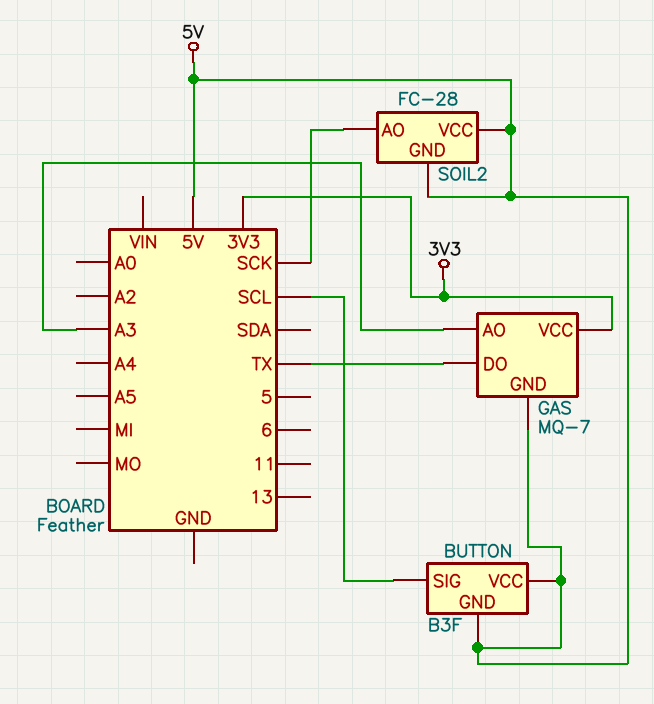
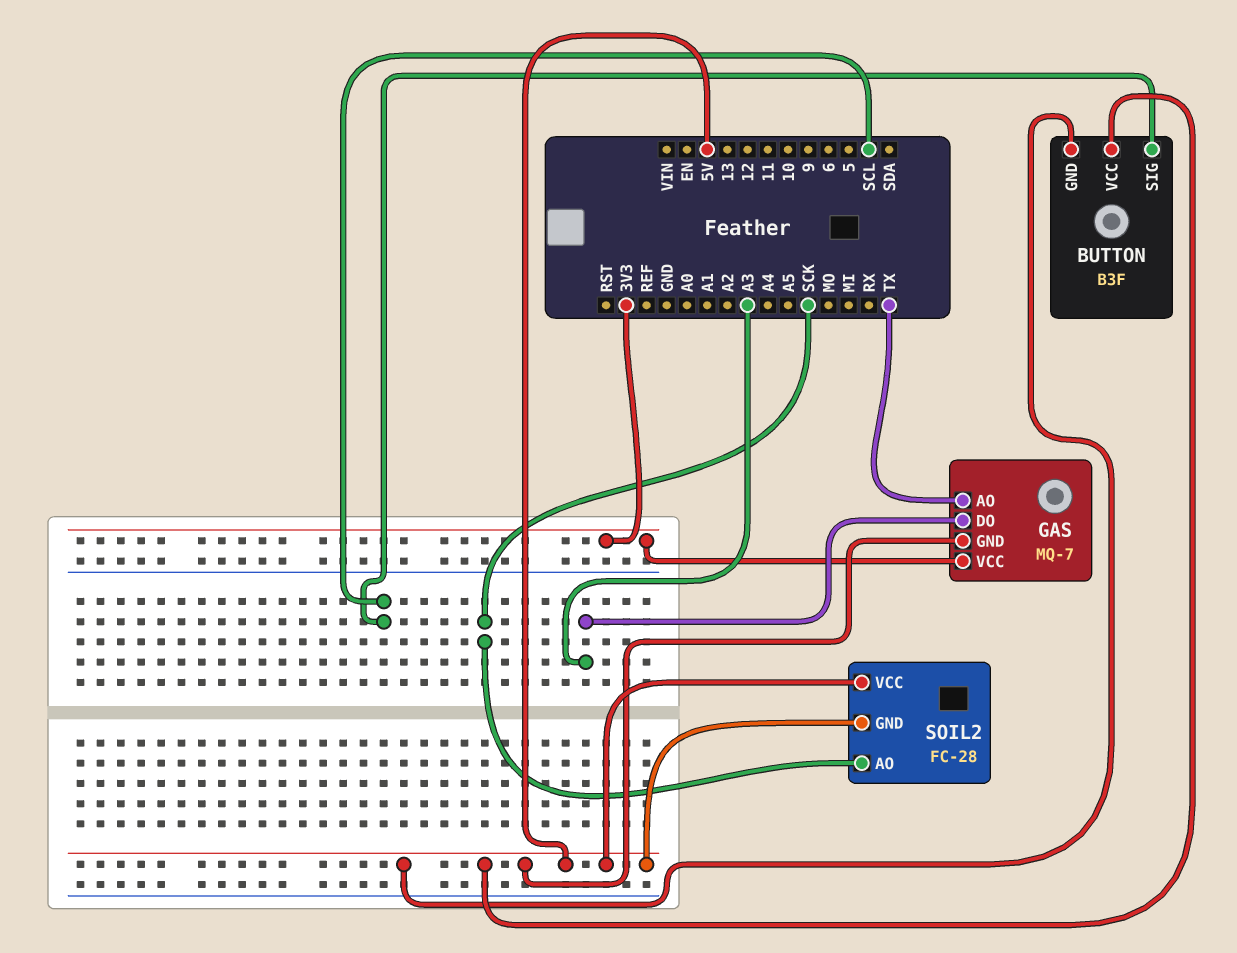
GAS pin AO: A3 -> TX
GAS pin DO: TX -> A3

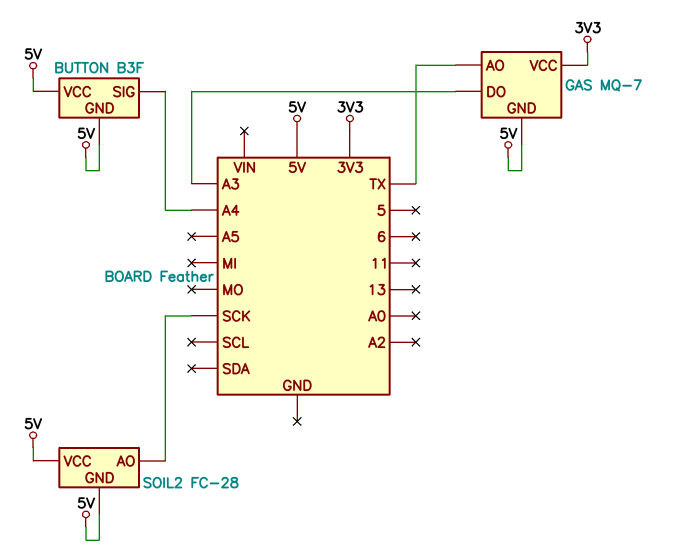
BUTTON pin SIG: SCL -> A4

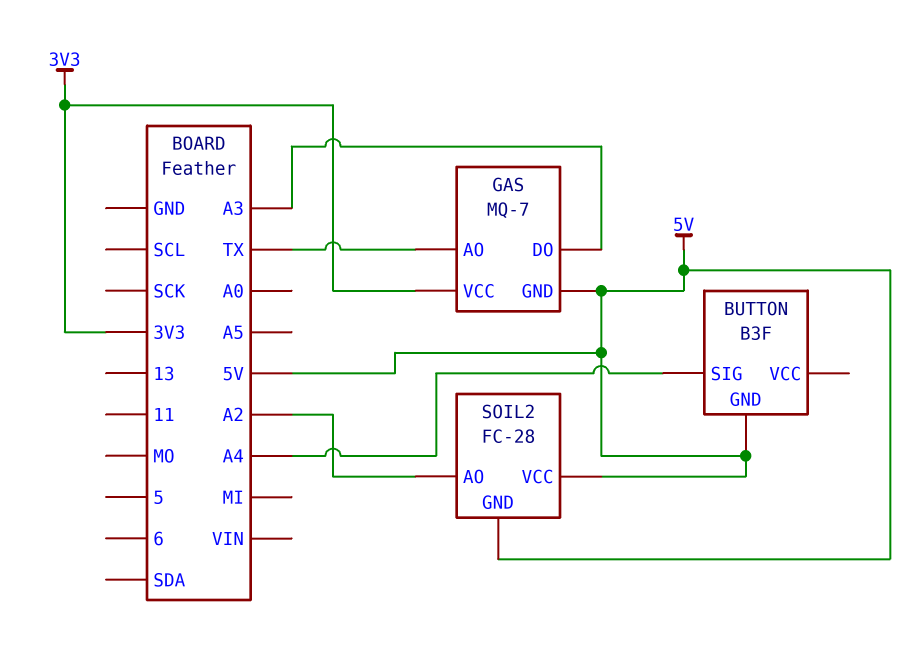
BUTTON pin VCC: 5V -> none
SOIL2 pin AO: SCK -> A2

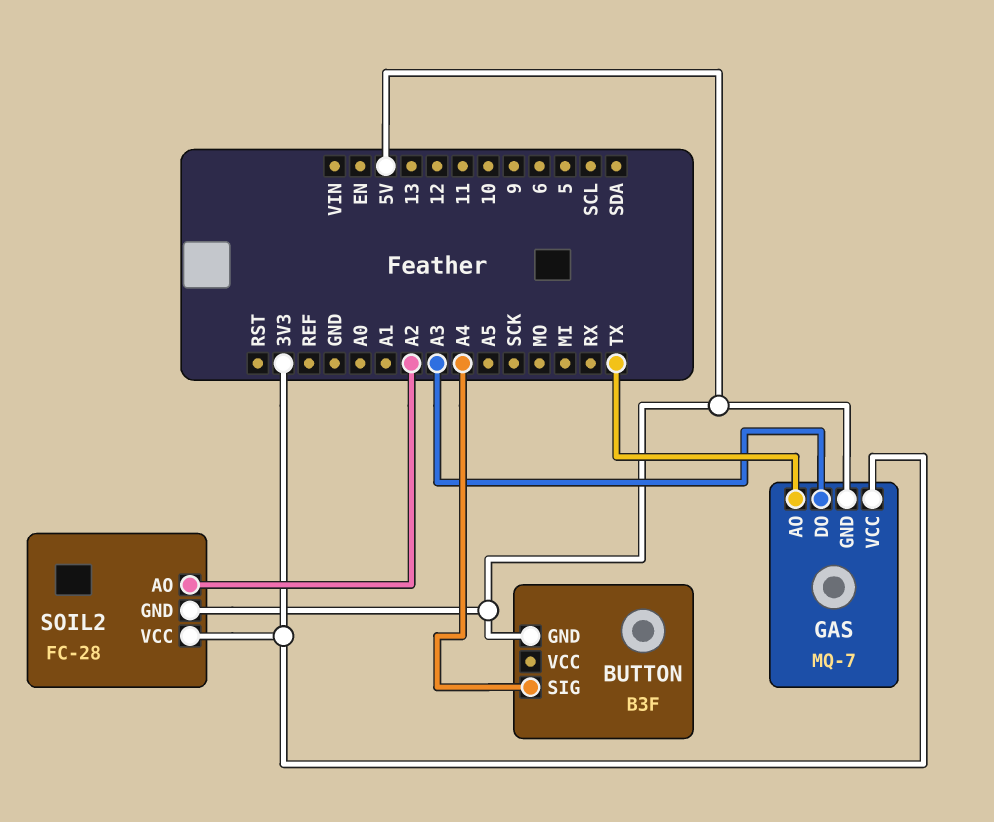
SOIL2 pin VCC: 5V -> 3V3

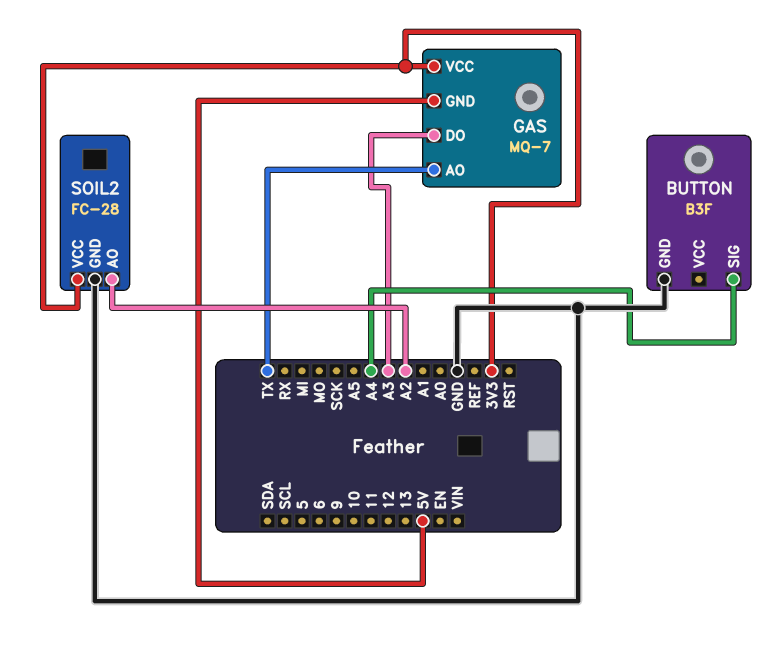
BUTTON pin GND: 5V -> GND
SOIL2 pin GND: 5V -> GND

